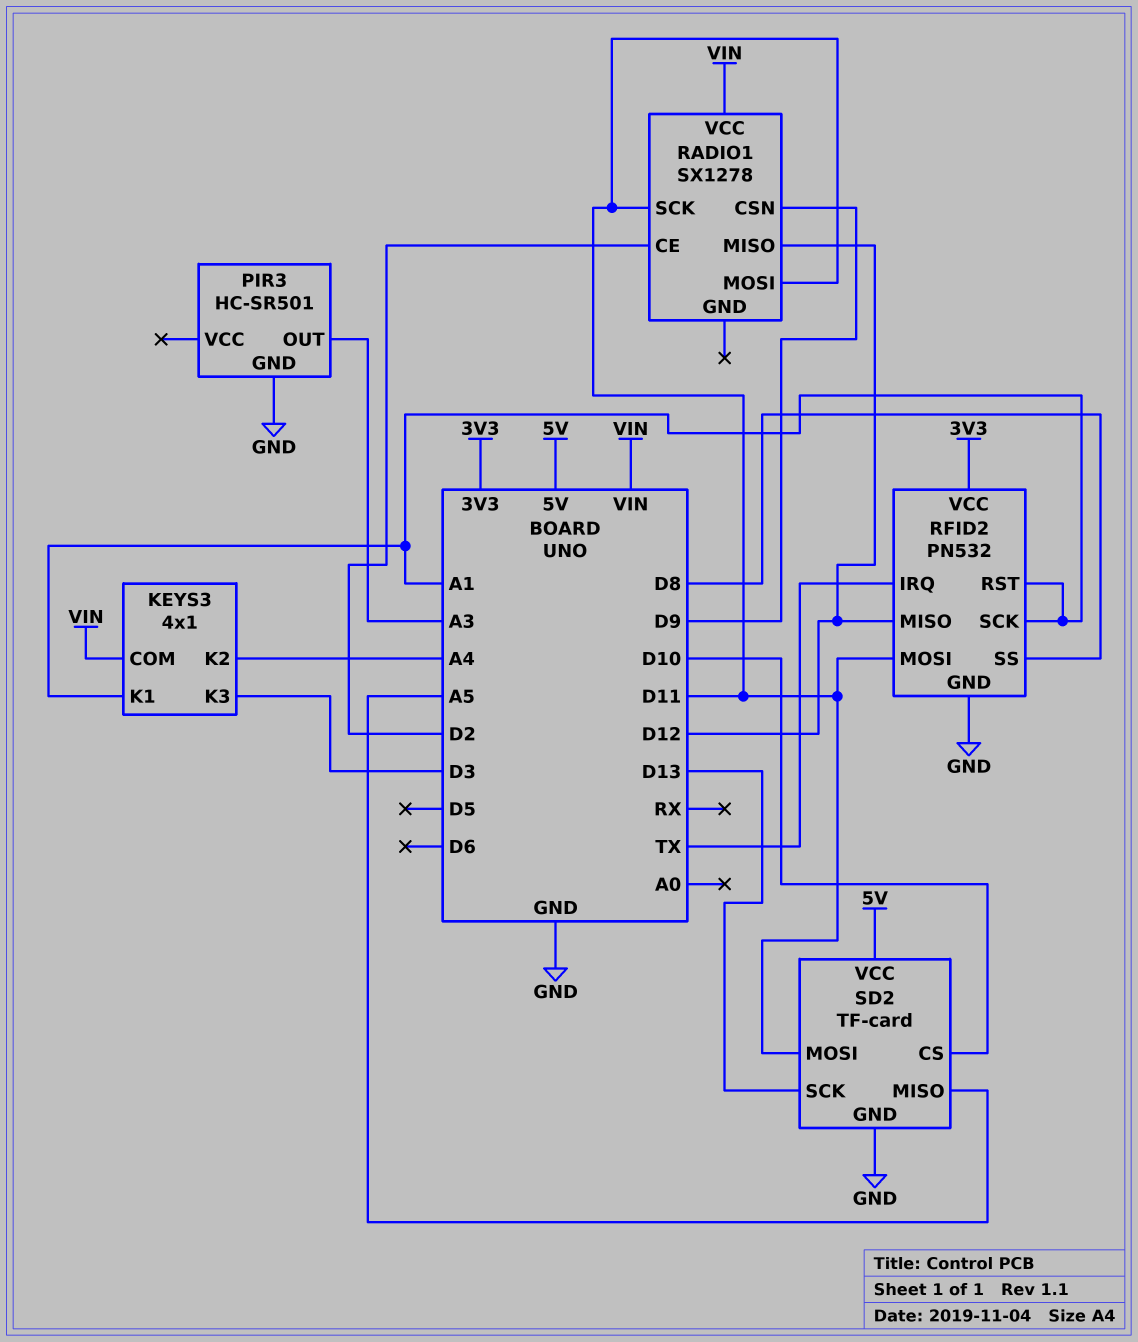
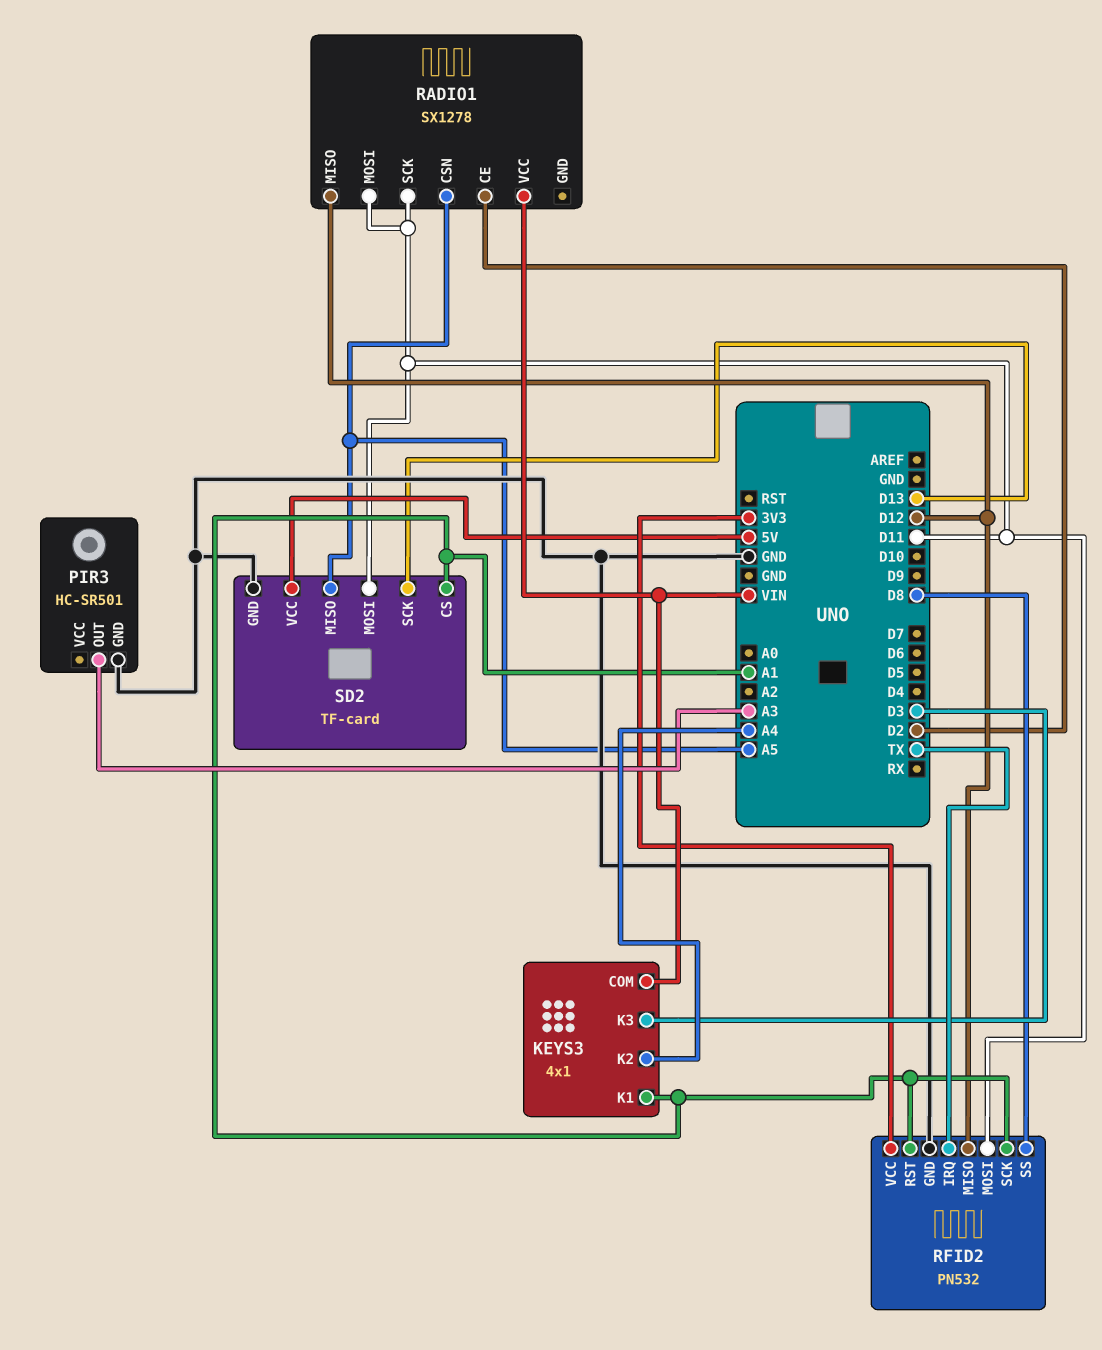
RADIO1 pin CSN: D9 -> A5
SD2 pin CS: D10 -> A1

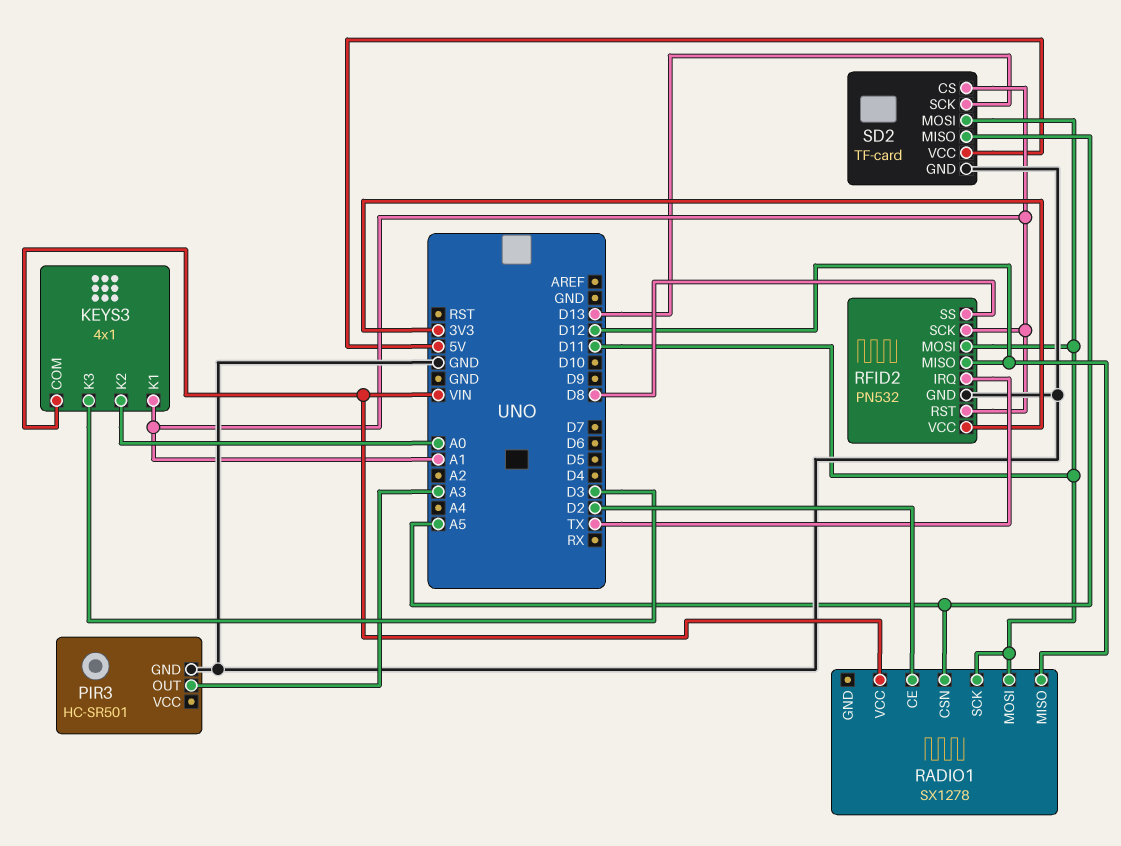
KEYS3 pin K2: A4 -> A0

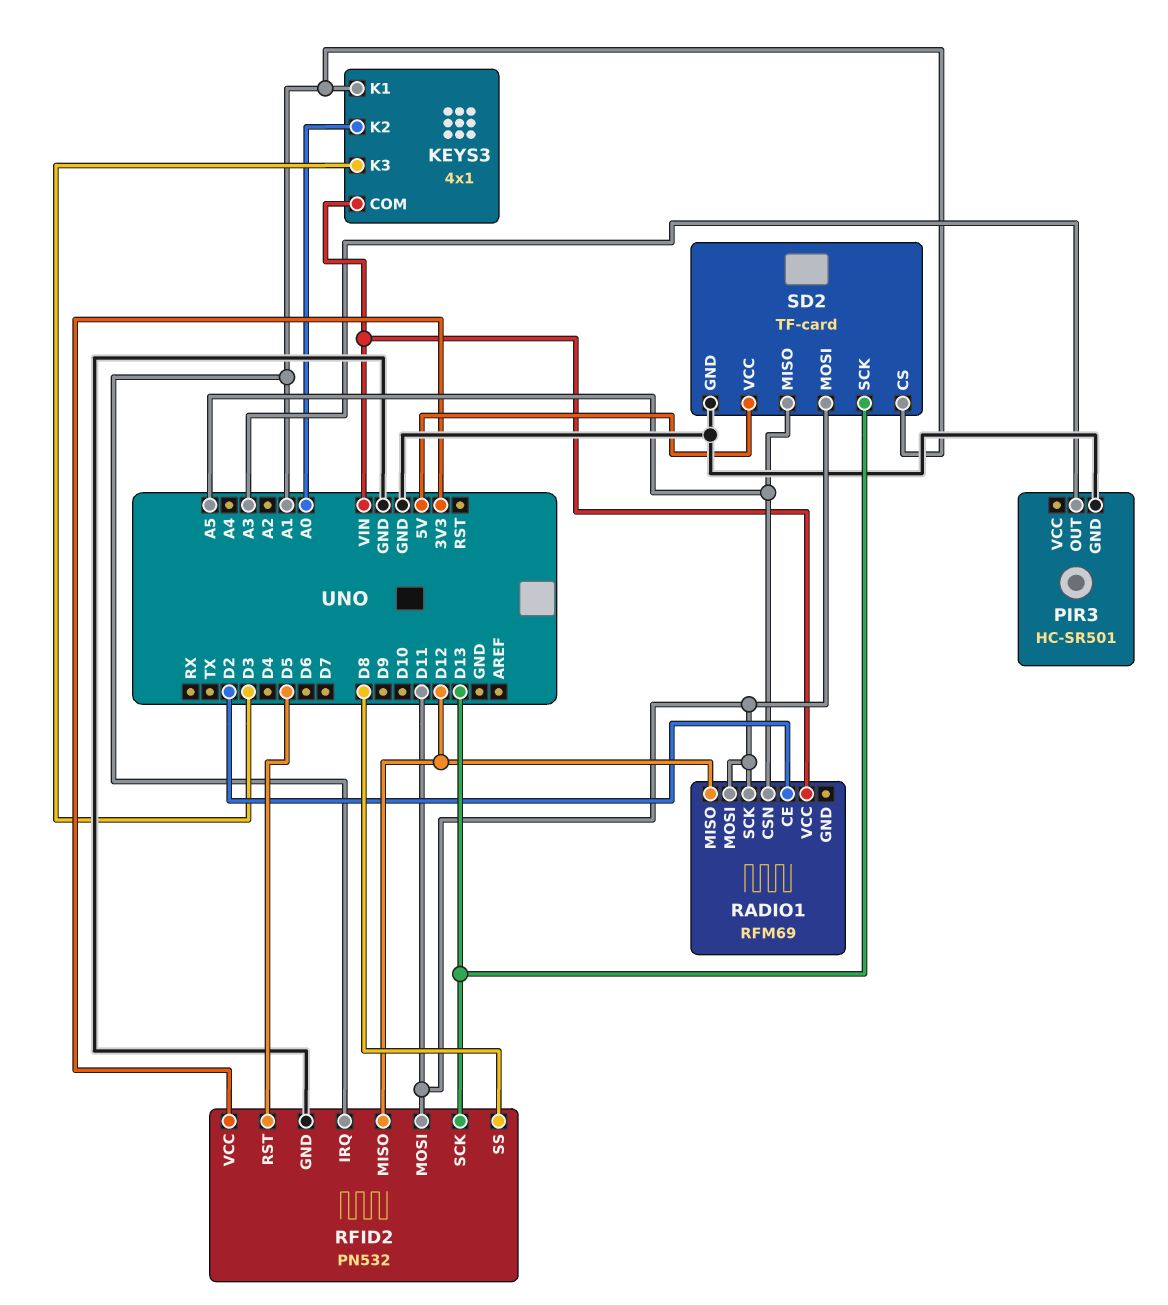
RADIO1: SX1278 -> RFM69
RFID2 pin IRQ: TX -> A1
RFID2 pin RST: A1 -> D5
RFID2 pin SCK: A1 -> D13

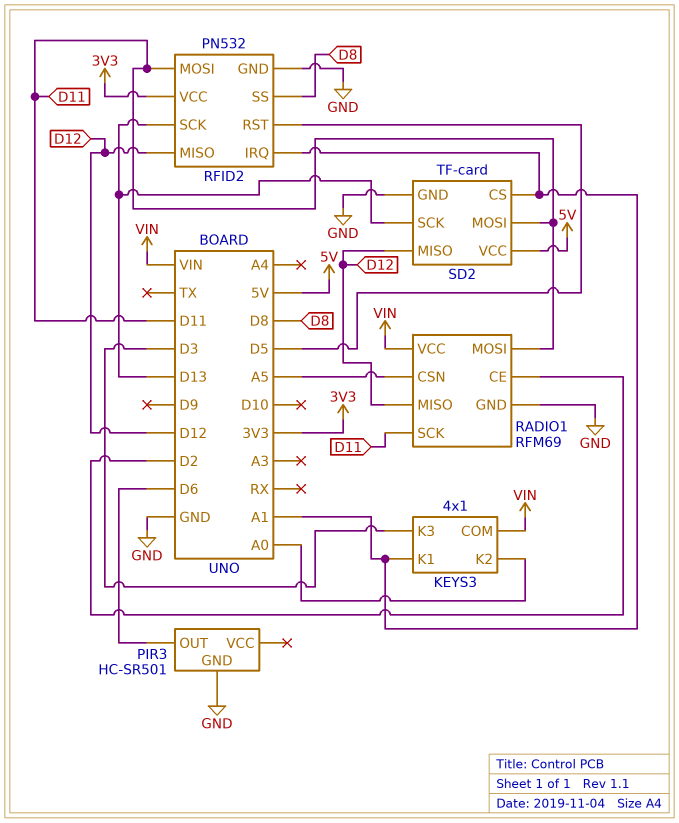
PIR3 pin OUT: A3 -> D6
RADIO1 pin GND: none -> GND
SD2 pin MISO: A5 -> D12

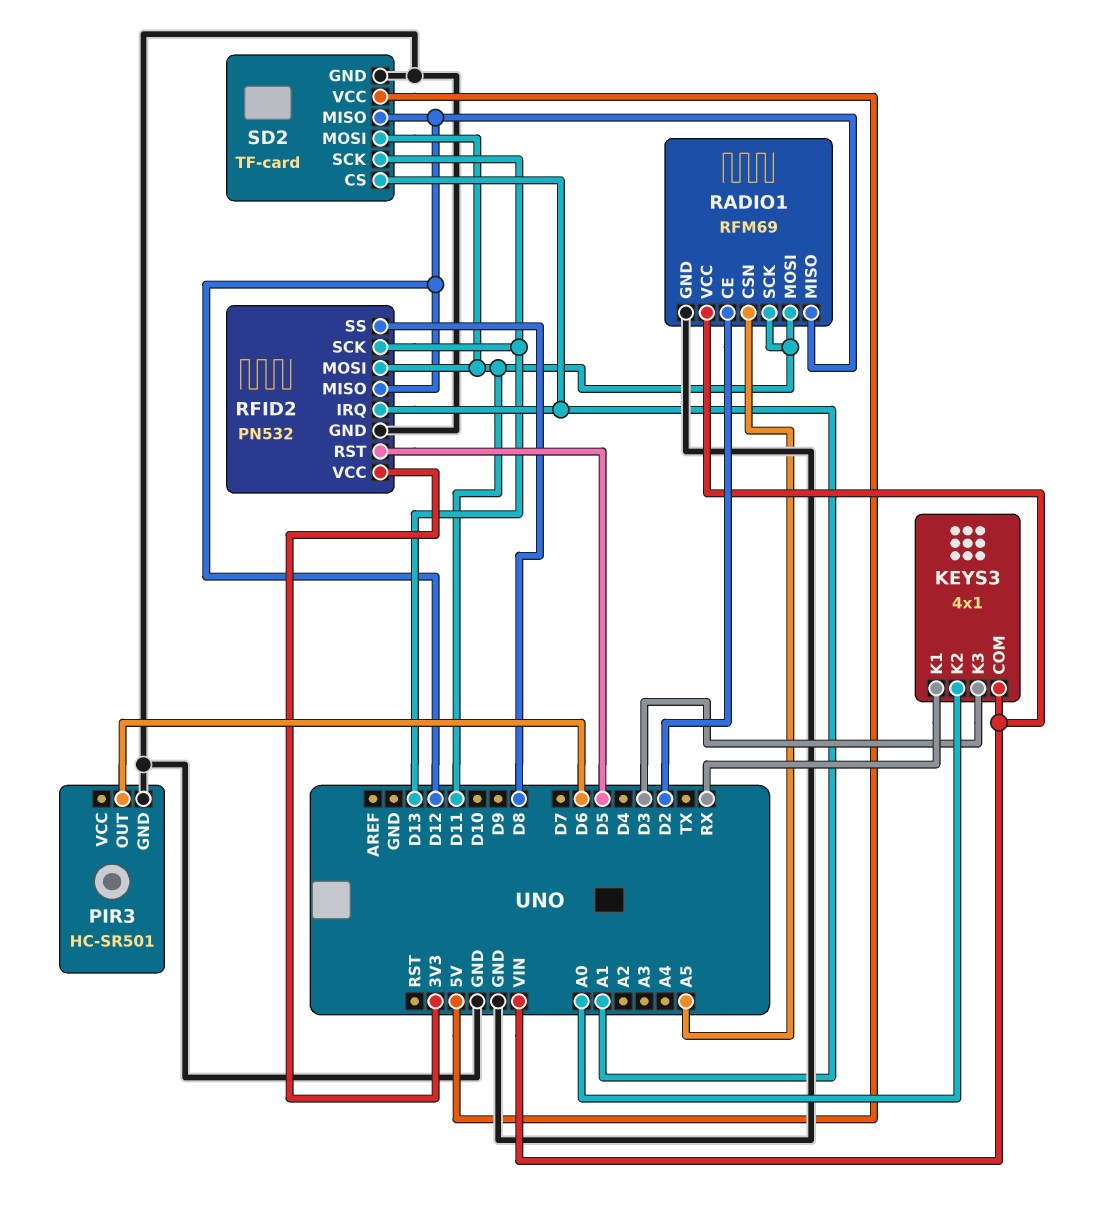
KEYS3 pin K1: A1 -> RX

